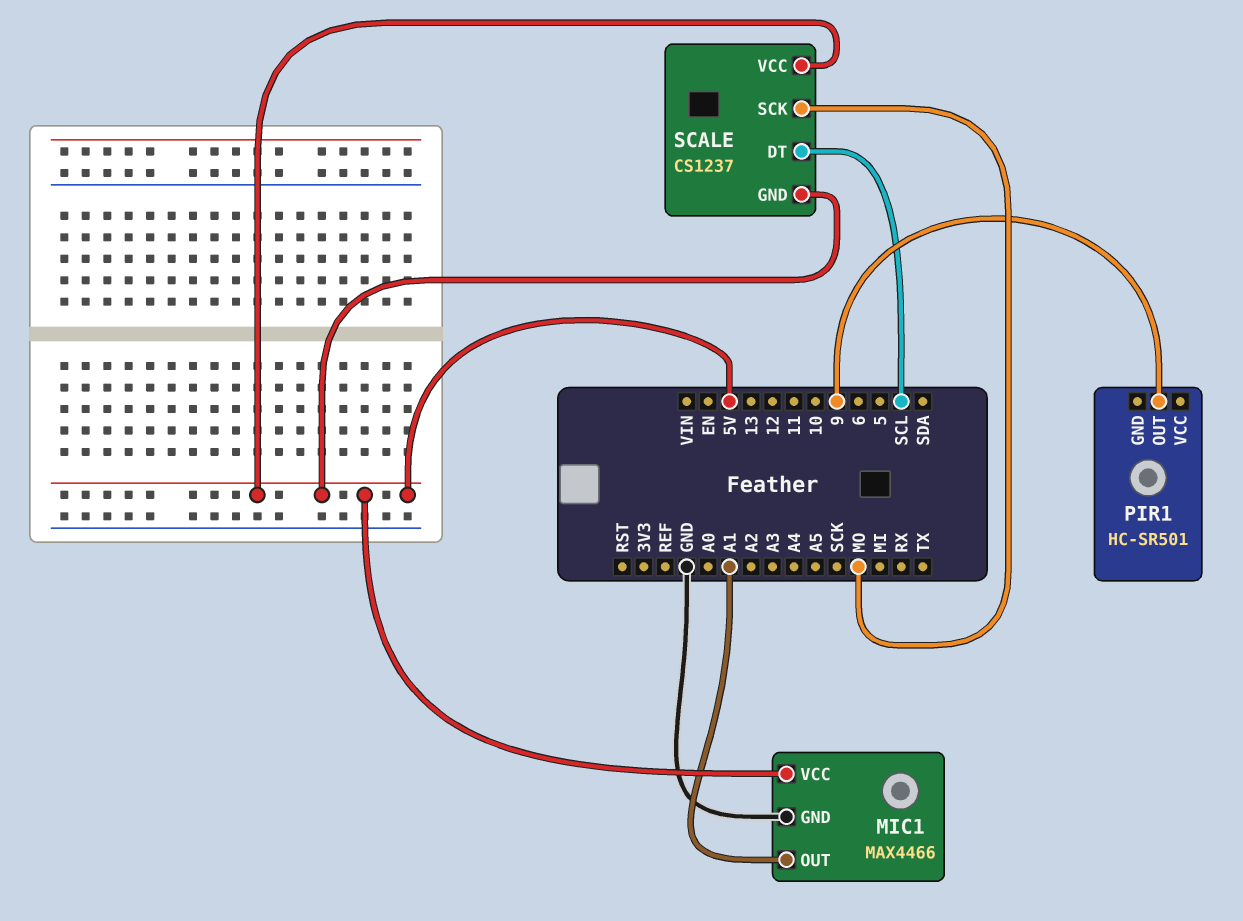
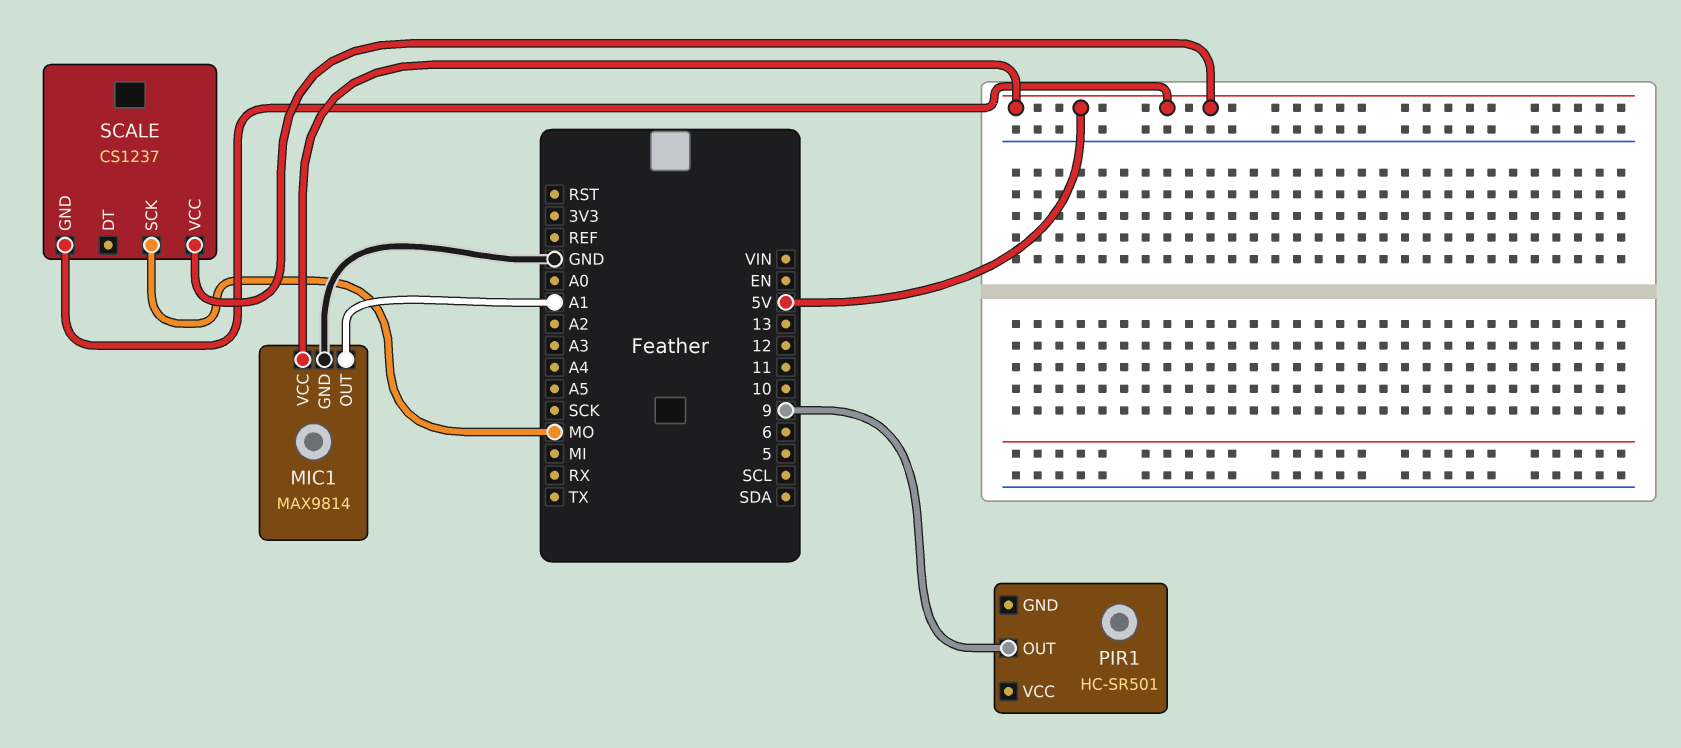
MIC1: MAX4466 -> MAX9814
SCALE pin DT: SCL -> none

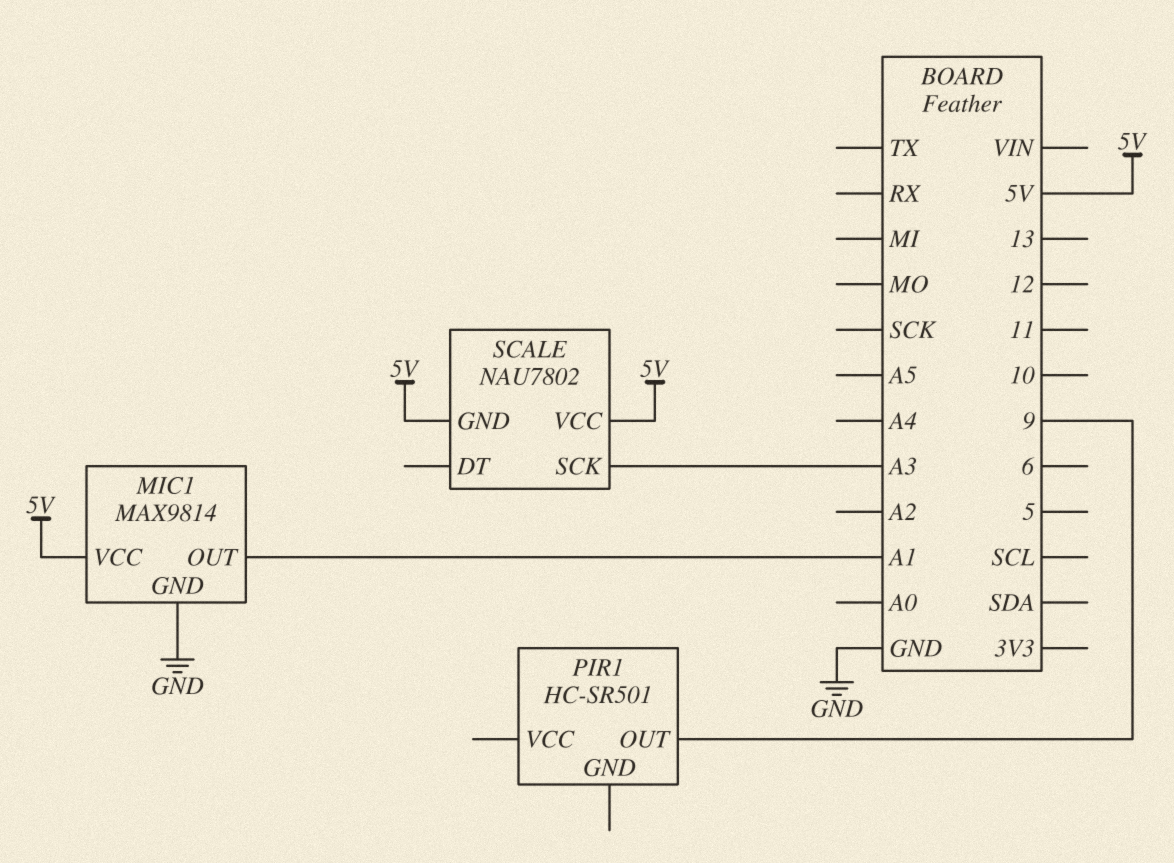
SCALE: CS1237 -> NAU7802
SCALE pin SCK: MO -> A3

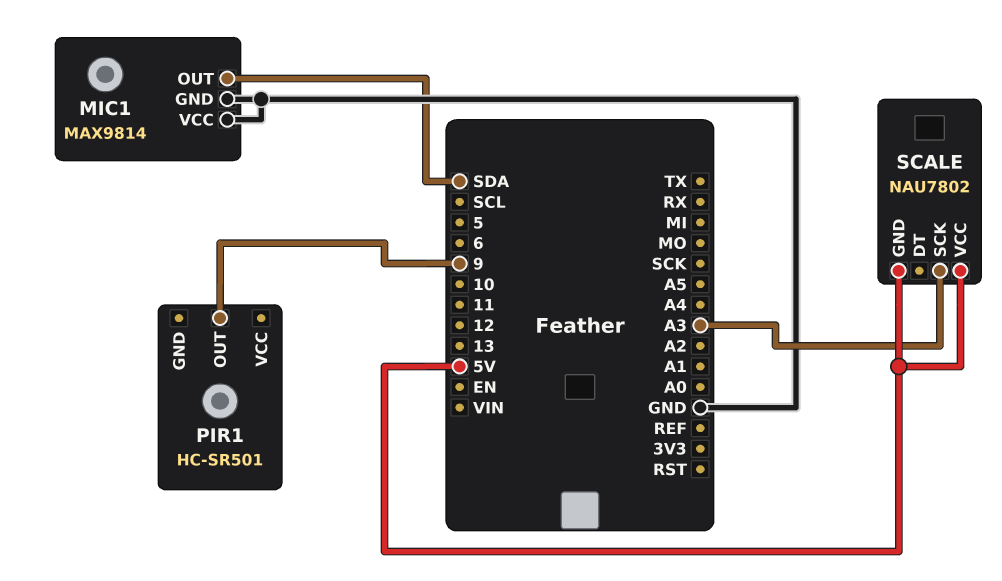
MIC1 pin OUT: A1 -> SDA
MIC1 pin VCC: 5V -> GND

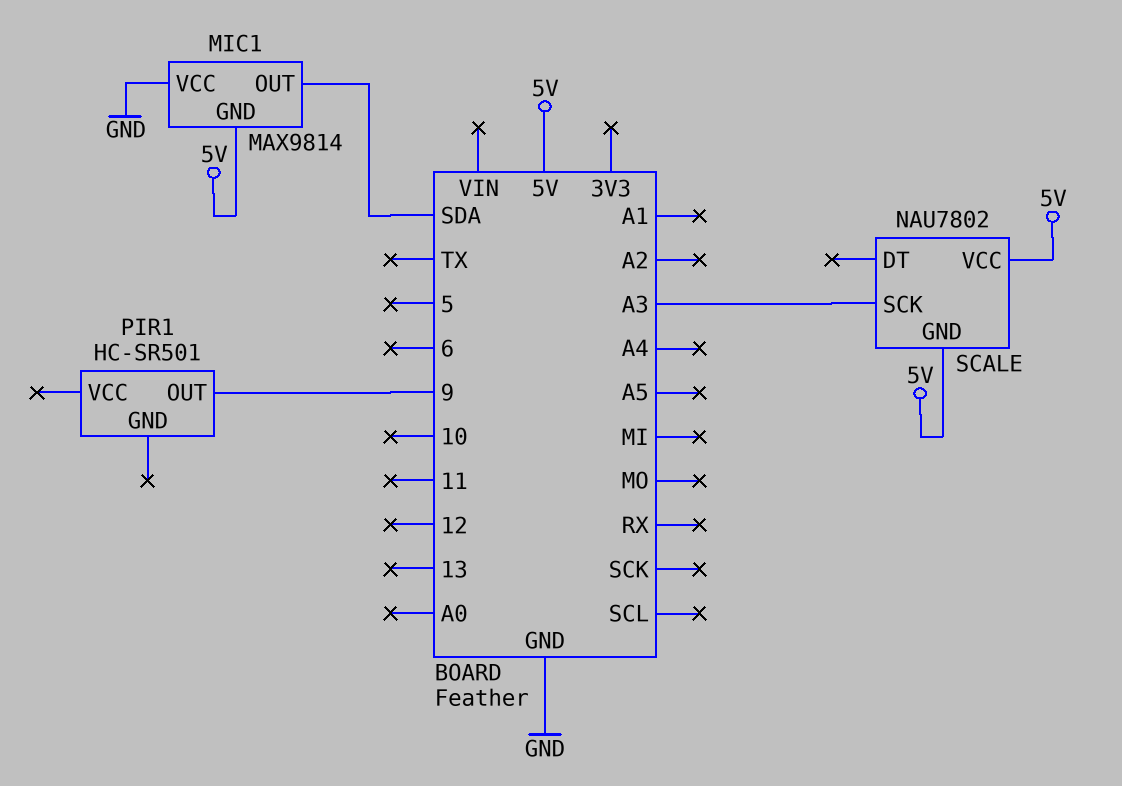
MIC1 pin GND: GND -> 5V

